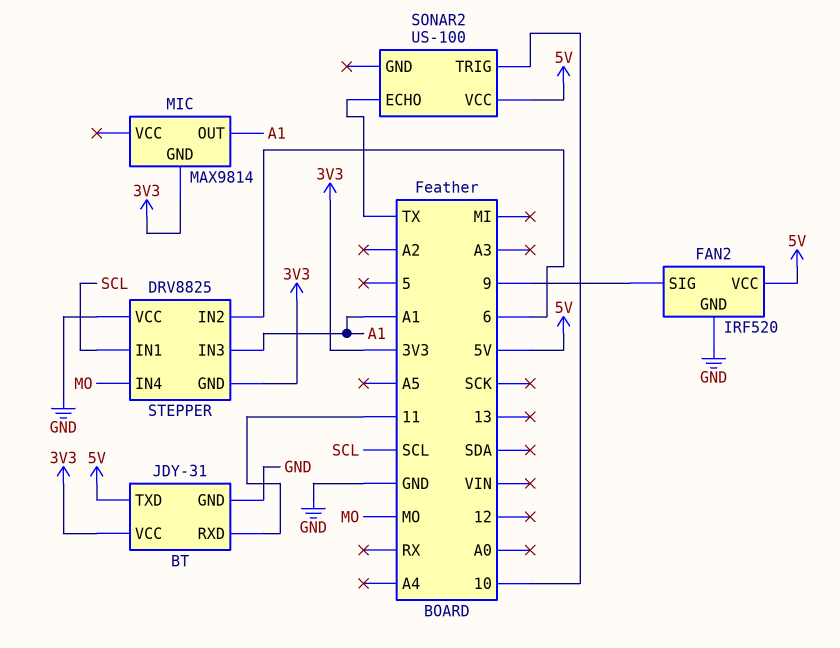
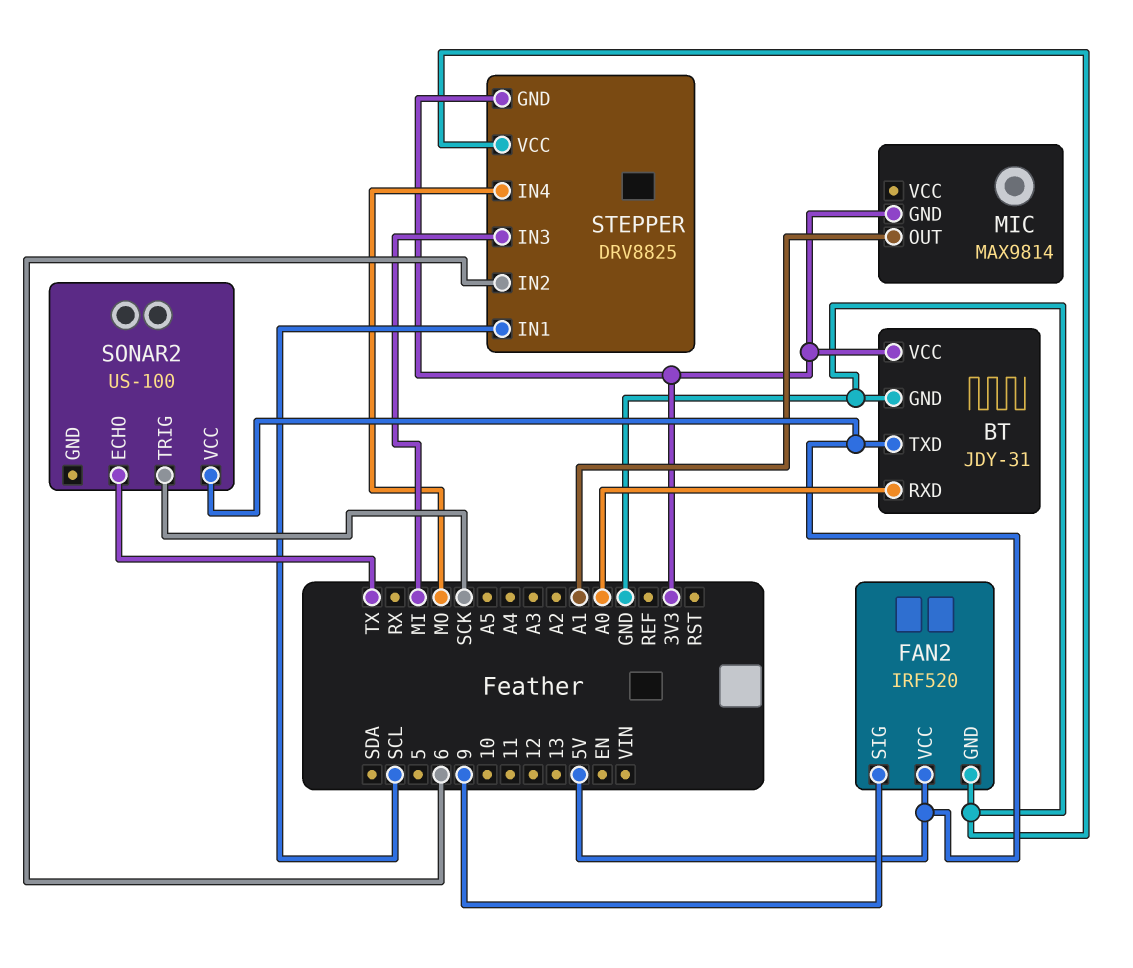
BT pin RXD: 11 -> A0
SONAR2 pin TRIG: 10 -> SCK
STEPPER pin IN3: A1 -> MI

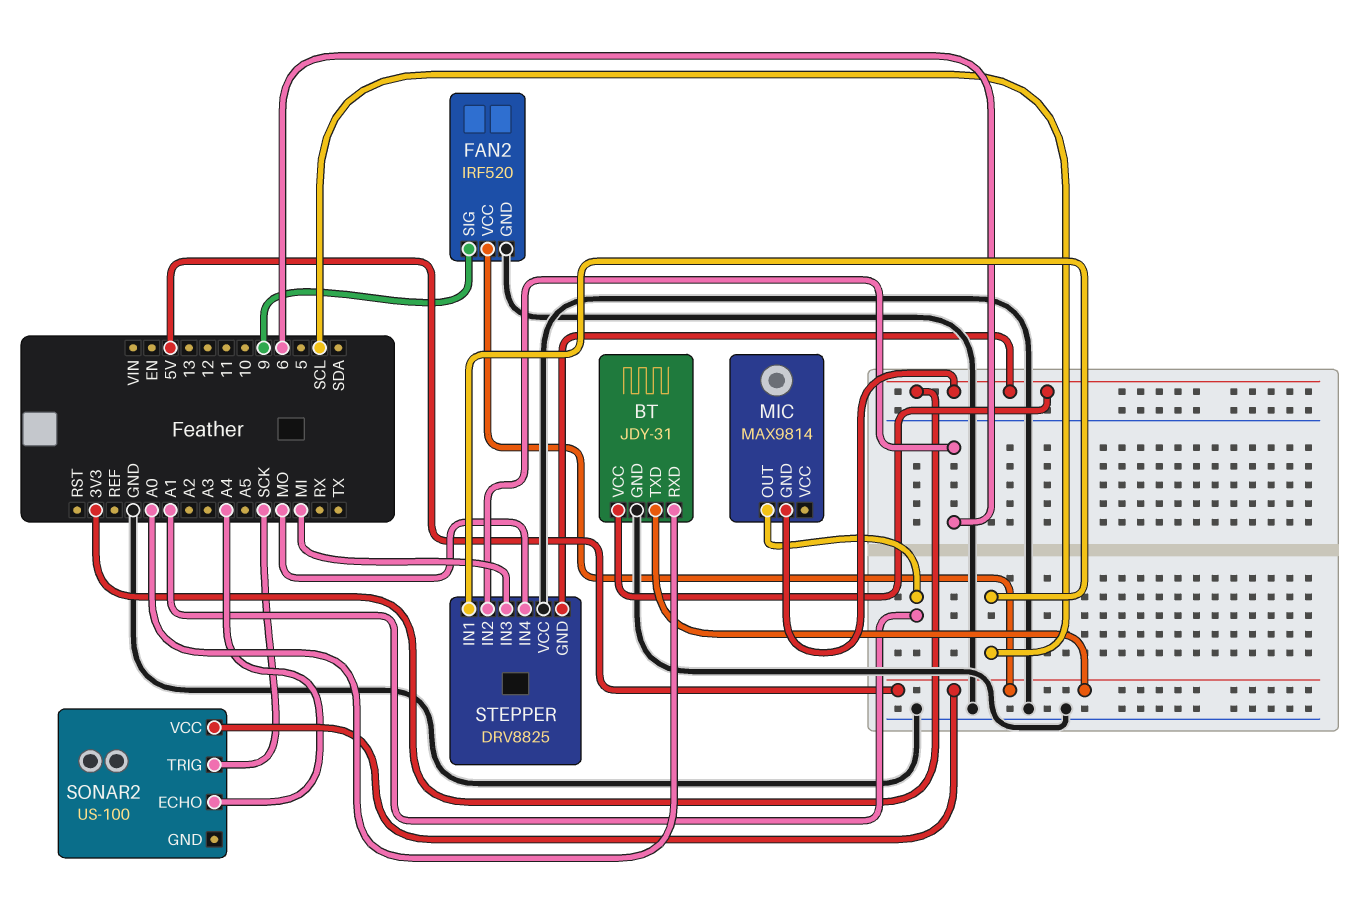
SONAR2 pin ECHO: TX -> A4

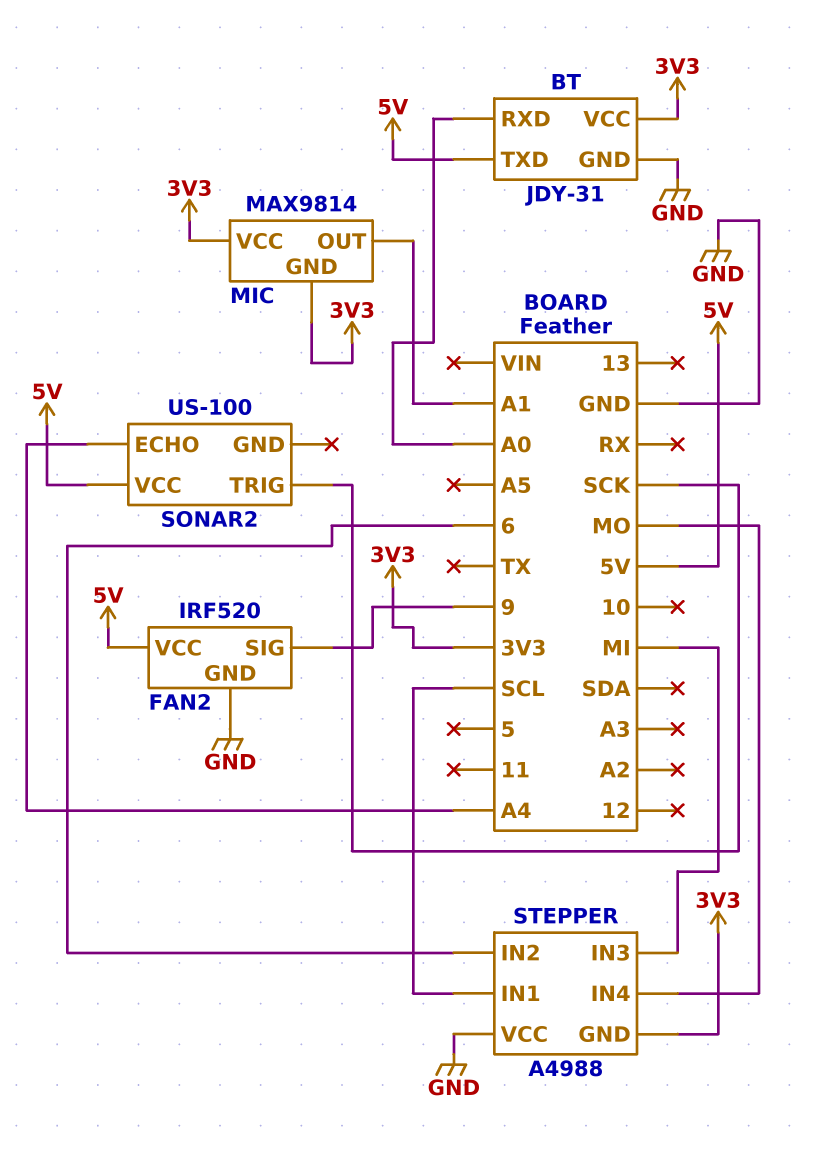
MIC pin VCC: none -> 3V3
STEPPER: DRV8825 -> A4988

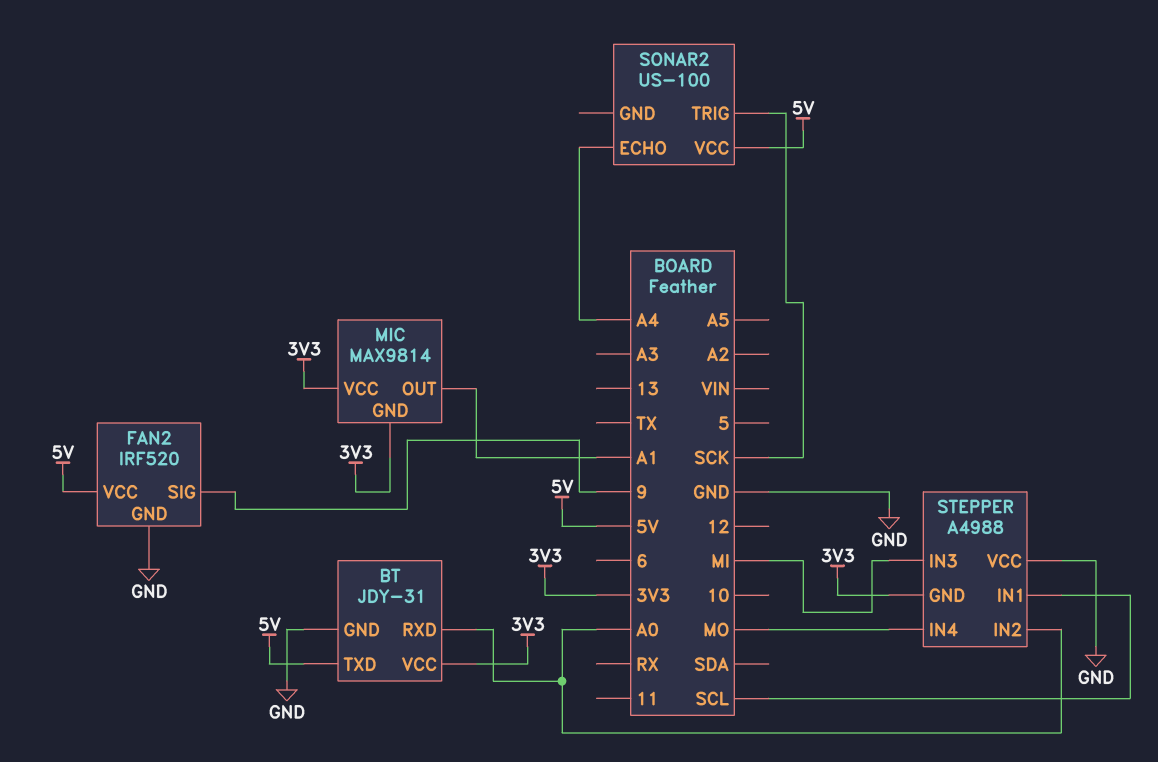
STEPPER pin IN2: 6 -> A0

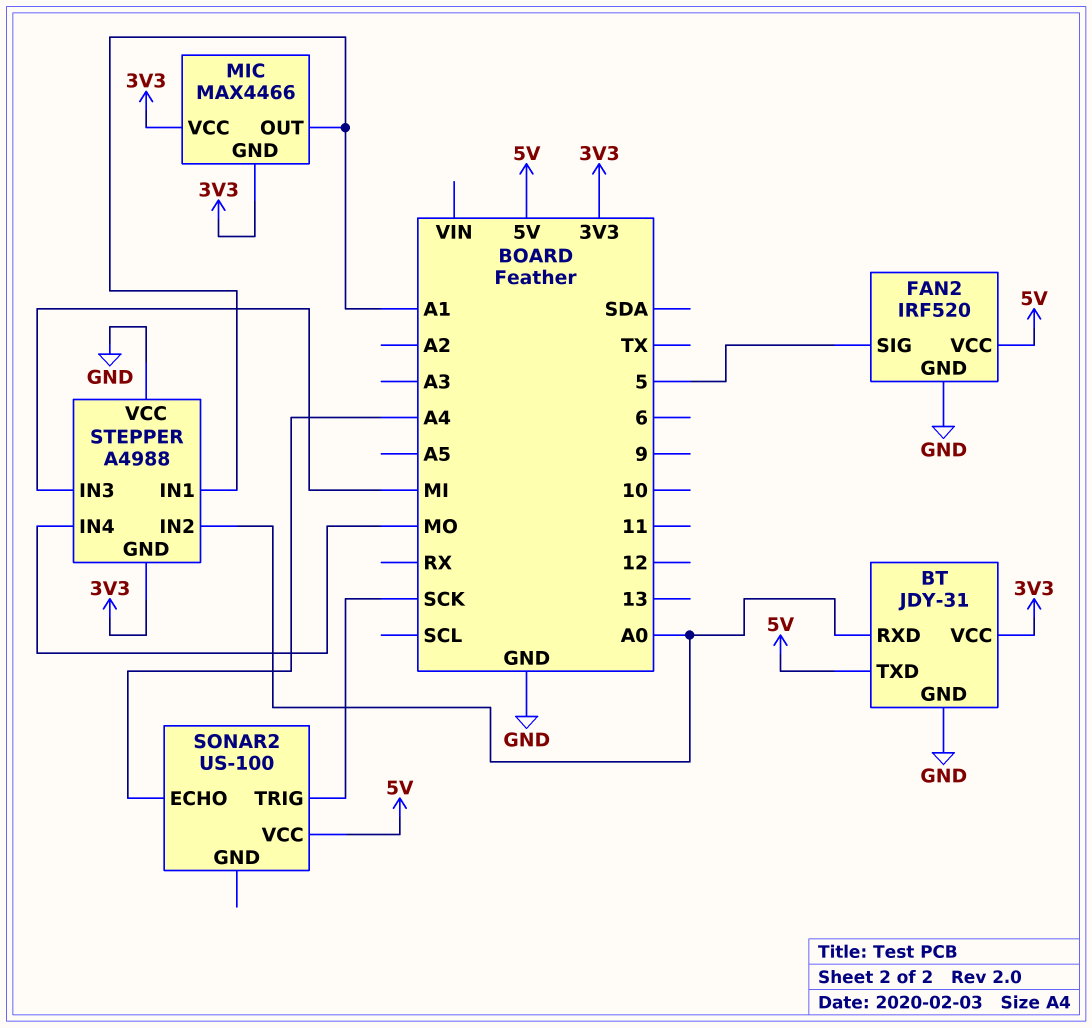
FAN2 pin SIG: 9 -> 5
MIC: MAX9814 -> MAX4466
STEPPER pin IN1: SCL -> A1

